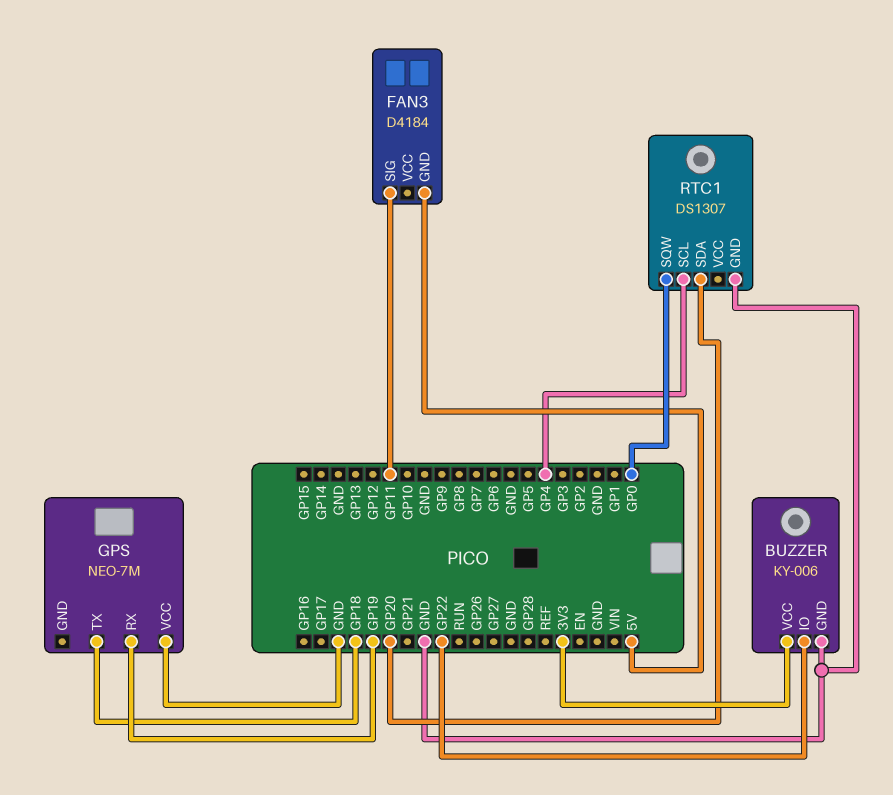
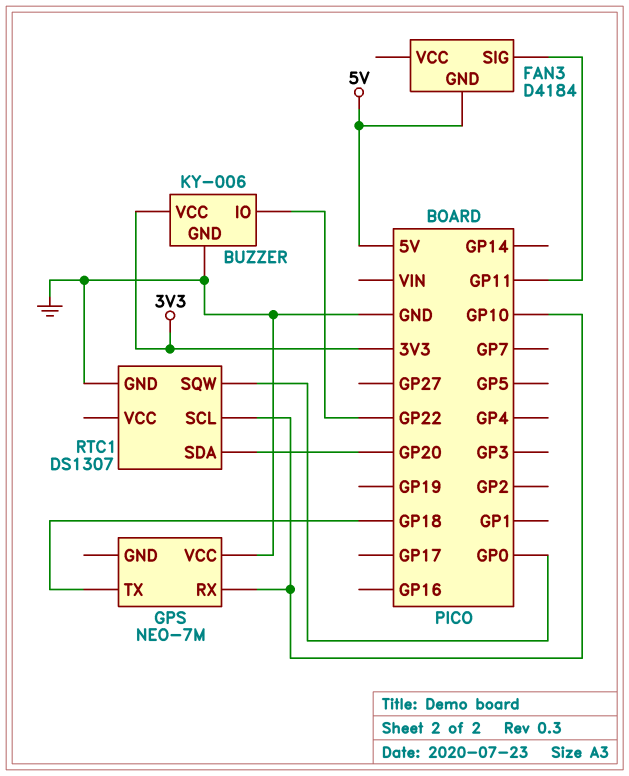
GPS pin RX: GP19 -> GP10
RTC1 pin SCL: GP4 -> GP10

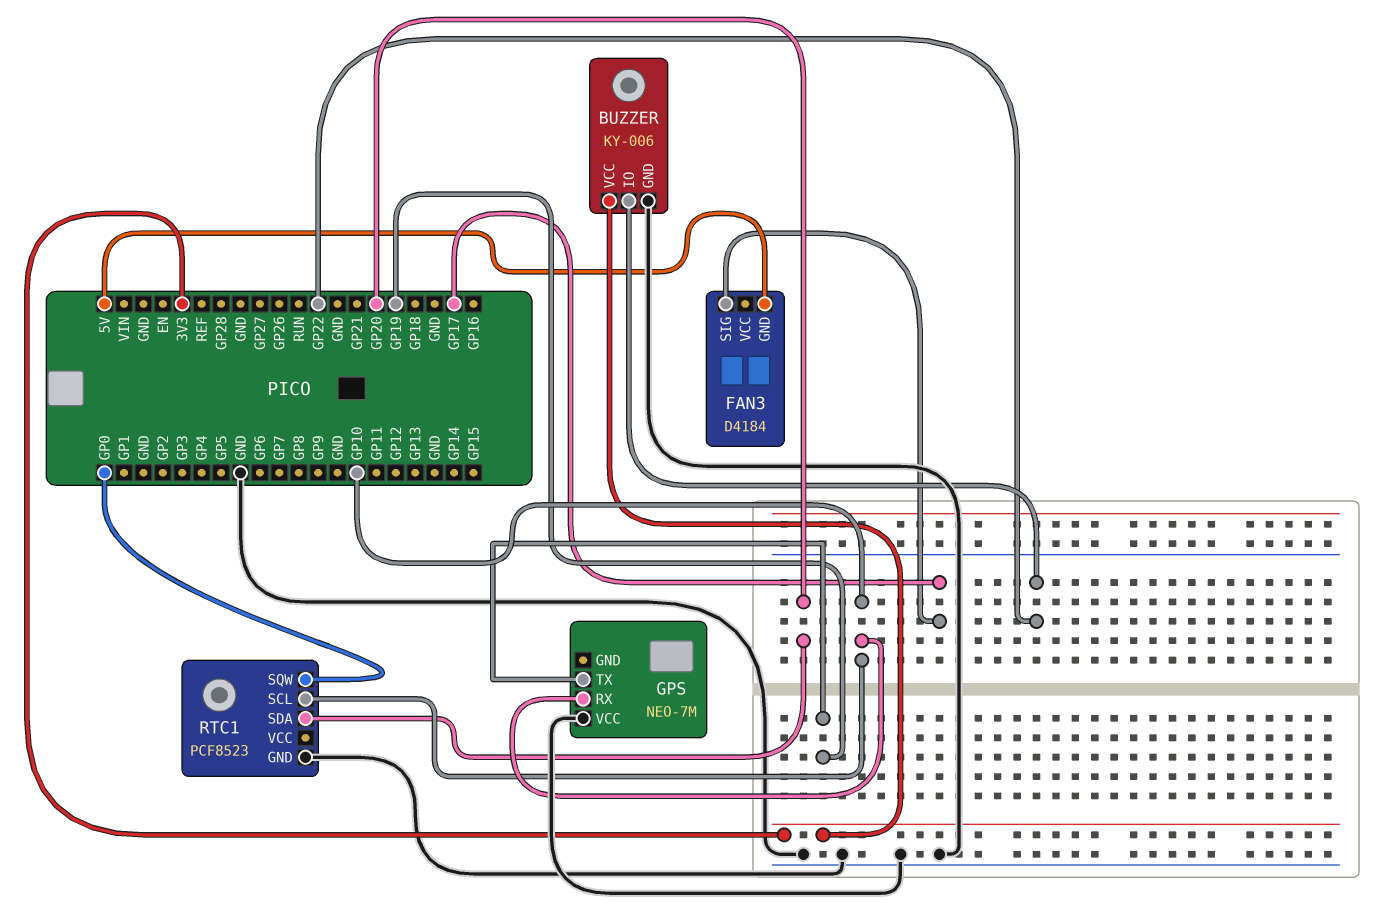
FAN3 pin SIG: GP11 -> GP17
GPS pin TX: GP18 -> GP19
RTC1: DS1307 -> PCF8523

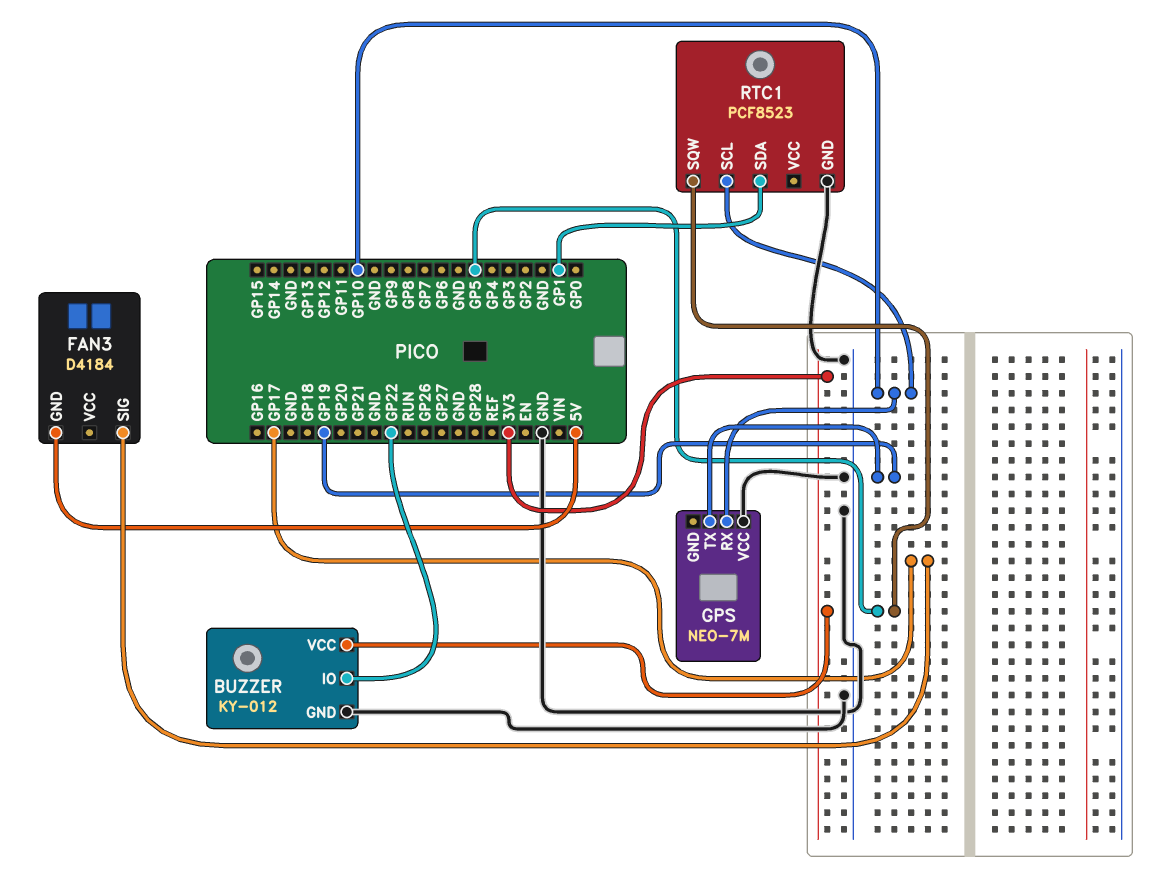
BUZZER: KY-006 -> KY-012
RTC1 pin SDA: GP20 -> GP1
RTC1 pin SQW: GP0 -> GP5

